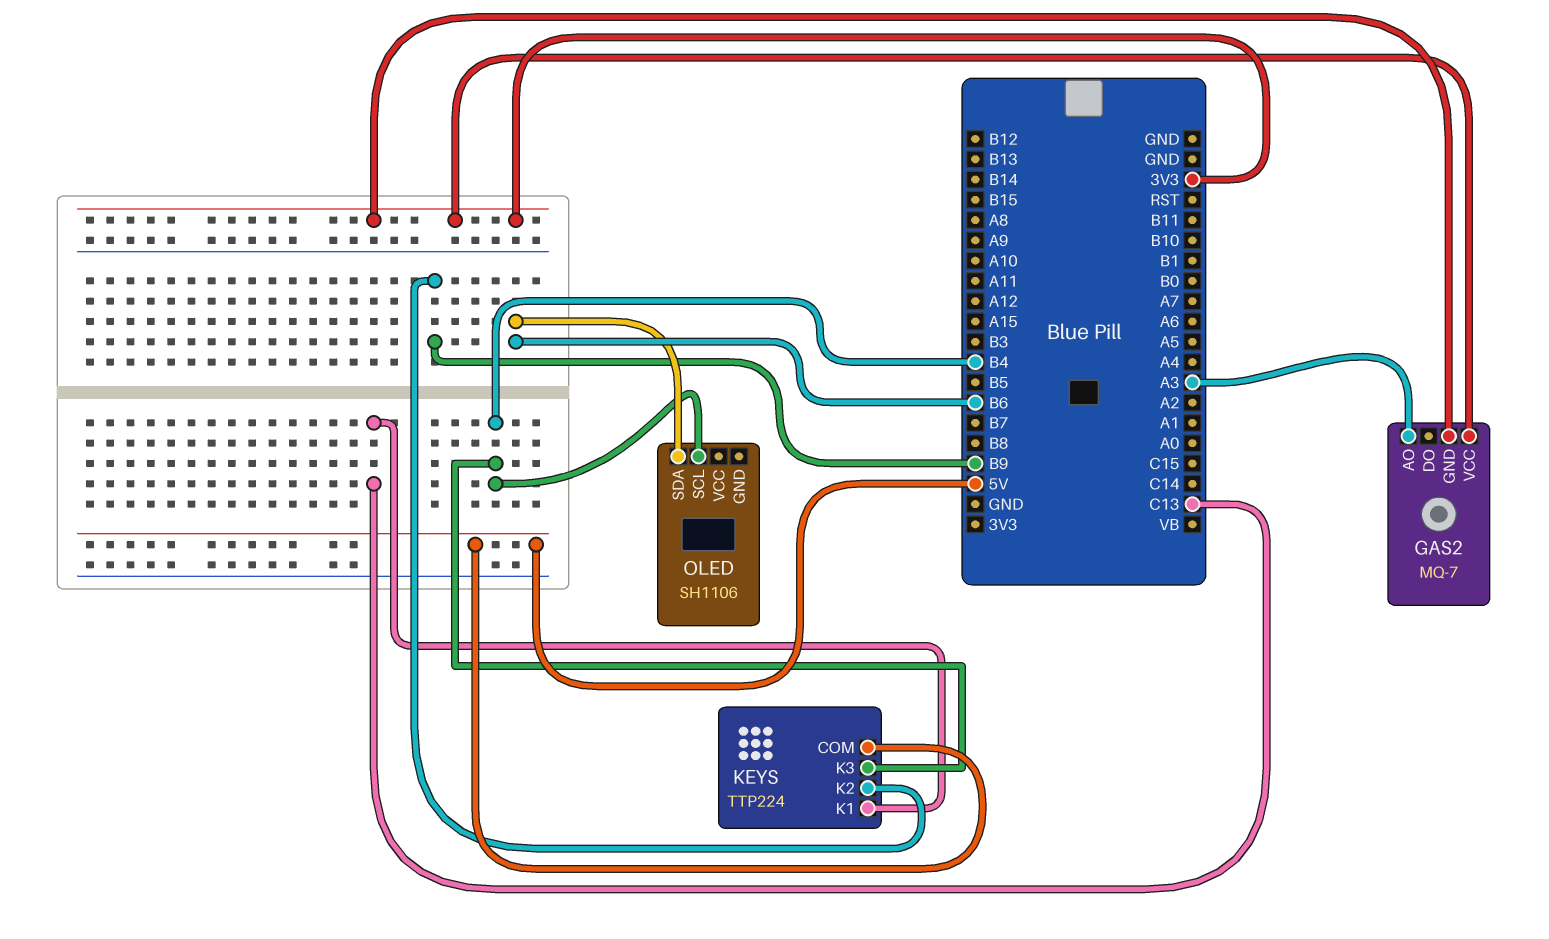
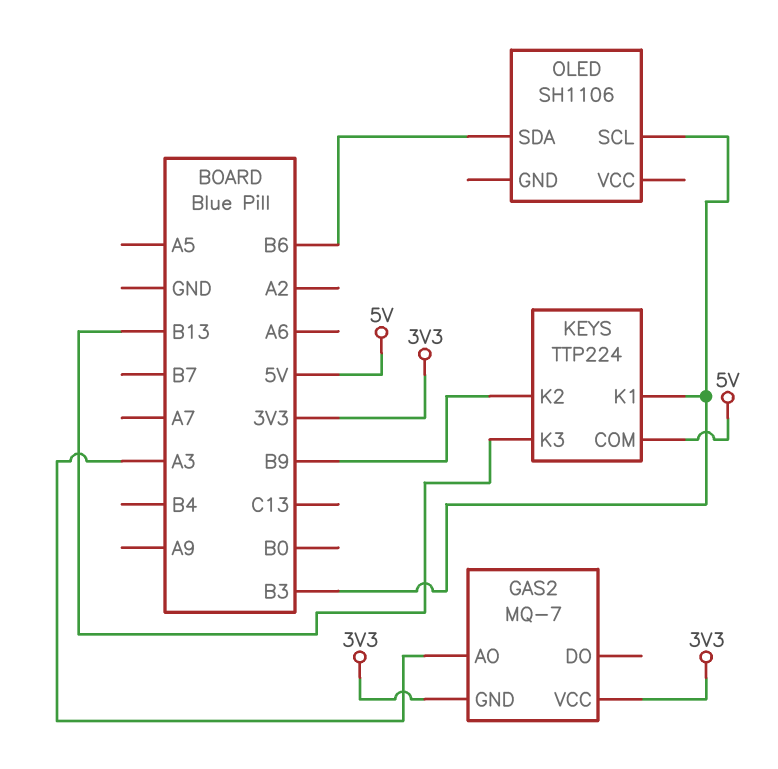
KEYS pin K1: C13 -> B3
KEYS pin K3: B4 -> B13
OLED pin SCL: B4 -> B3

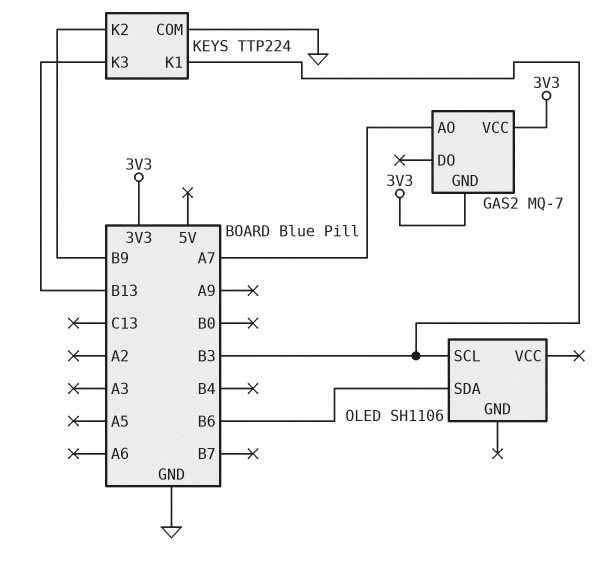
GAS2 pin AO: A3 -> A7
KEYS pin COM: 5V -> GND

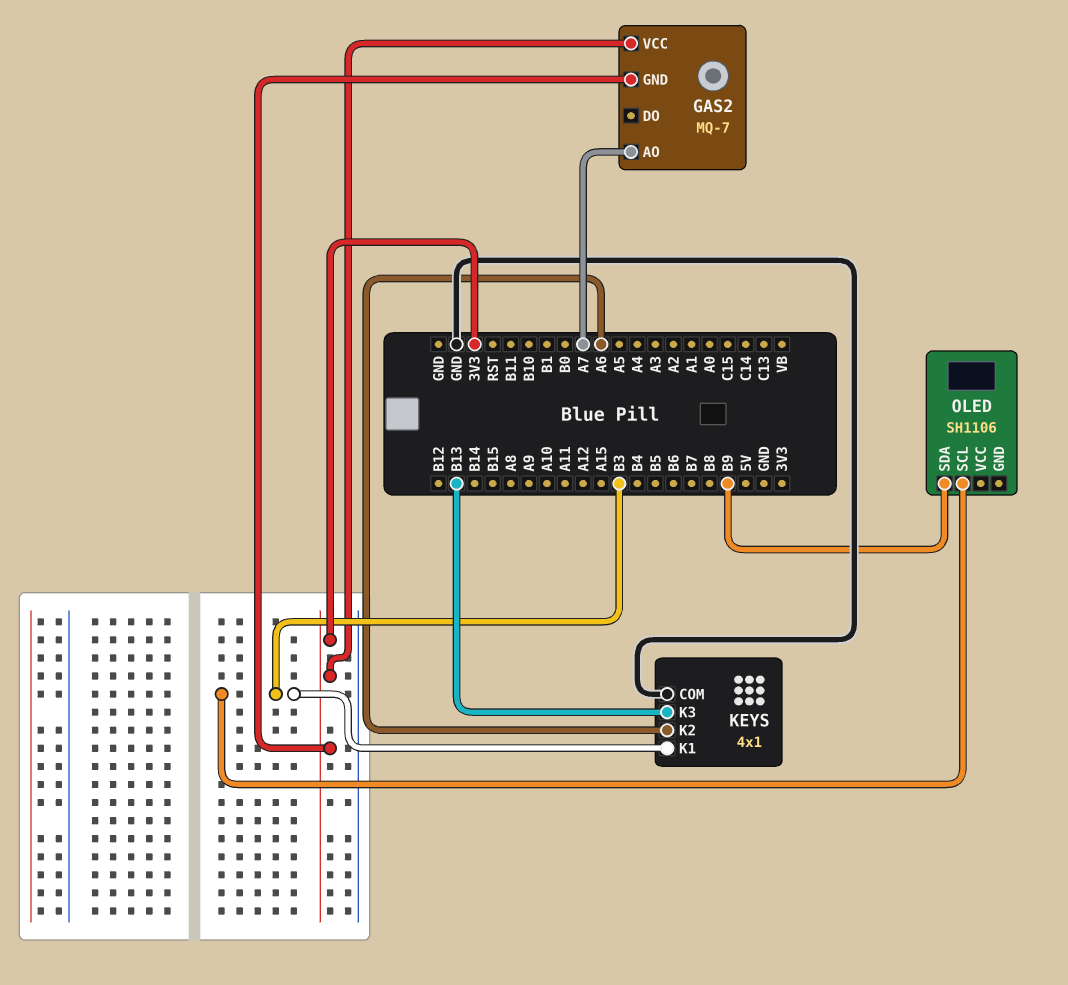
KEYS: TTP224 -> 4x1
KEYS pin K2: B9 -> A6
OLED pin SDA: B6 -> B9

